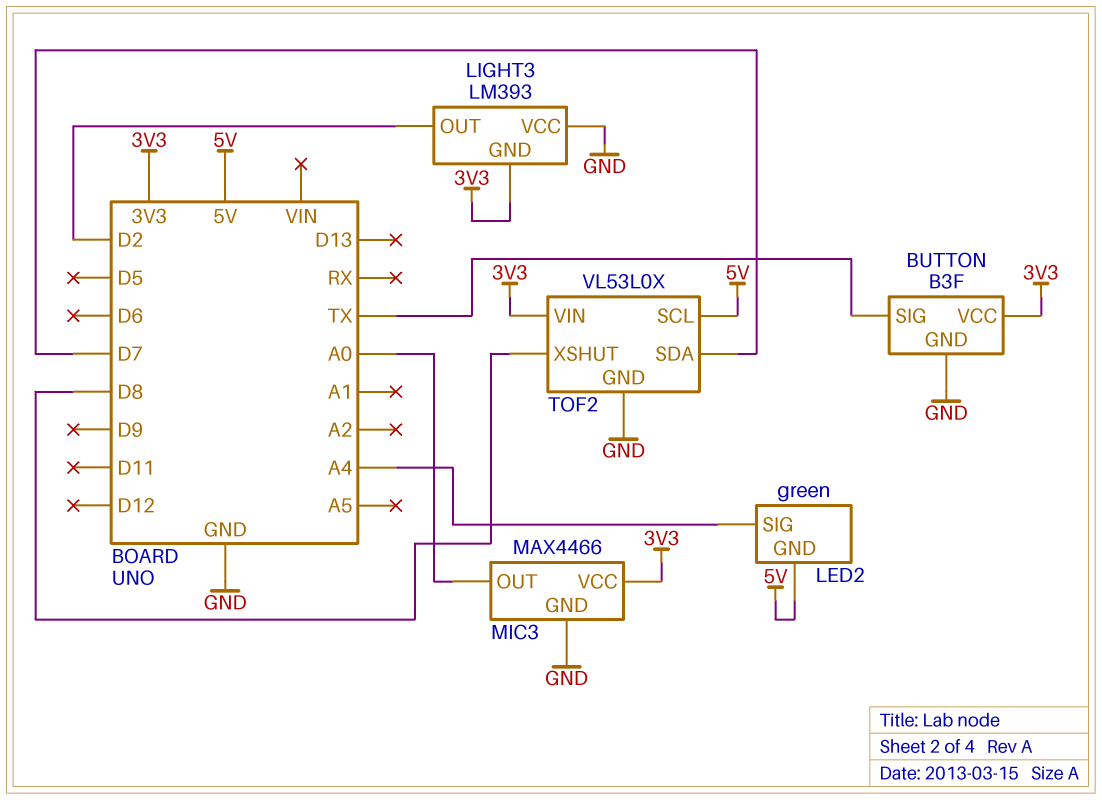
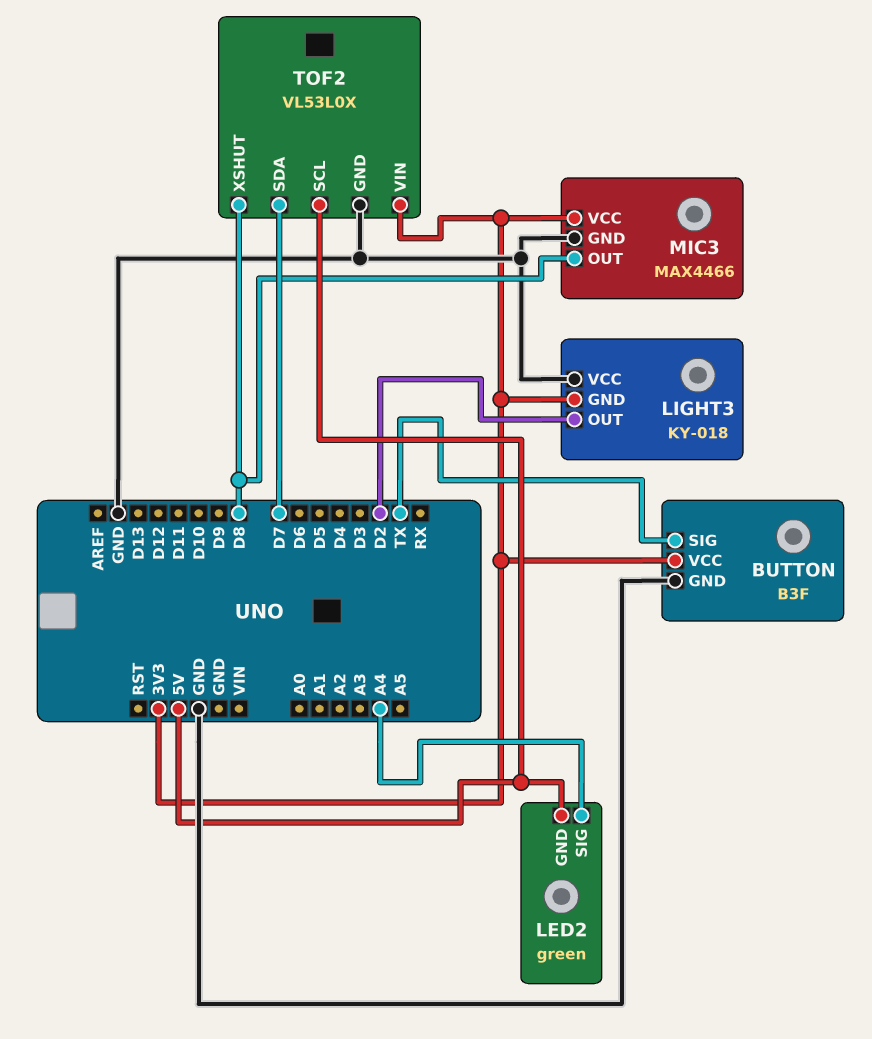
LIGHT3: LM393 -> KY-018
MIC3 pin OUT: A0 -> D8

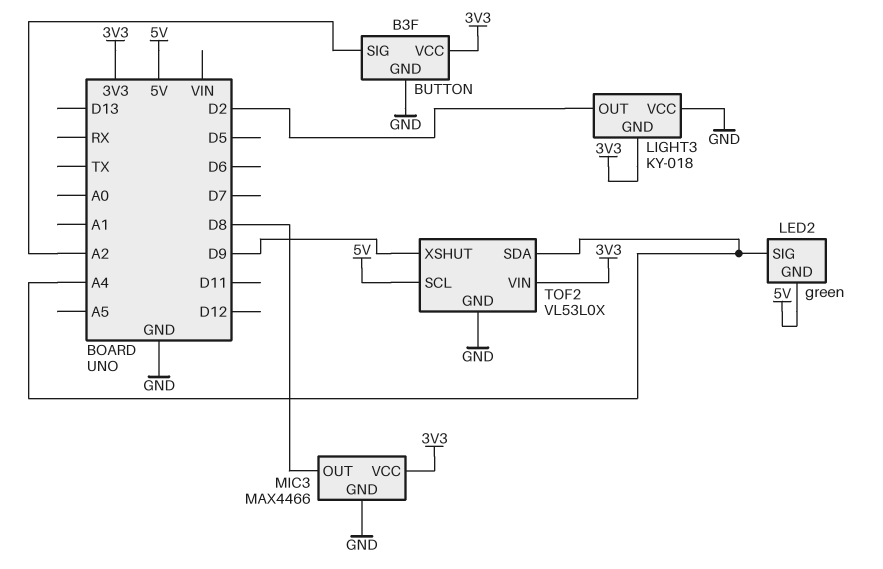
BUTTON pin SIG: TX -> A2
TOF2 pin SDA: D7 -> A4
TOF2 pin XSHUT: D8 -> D9

